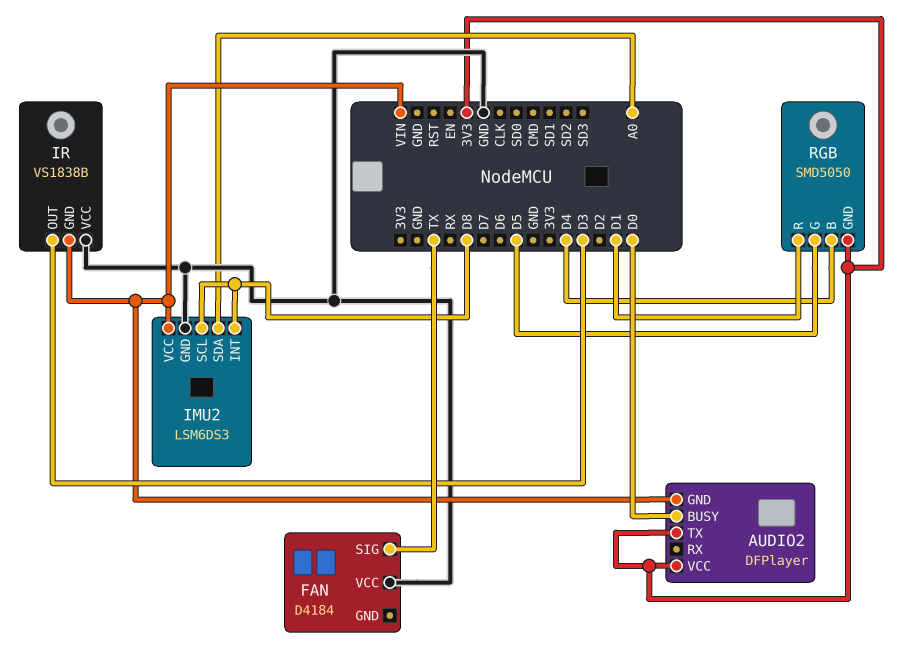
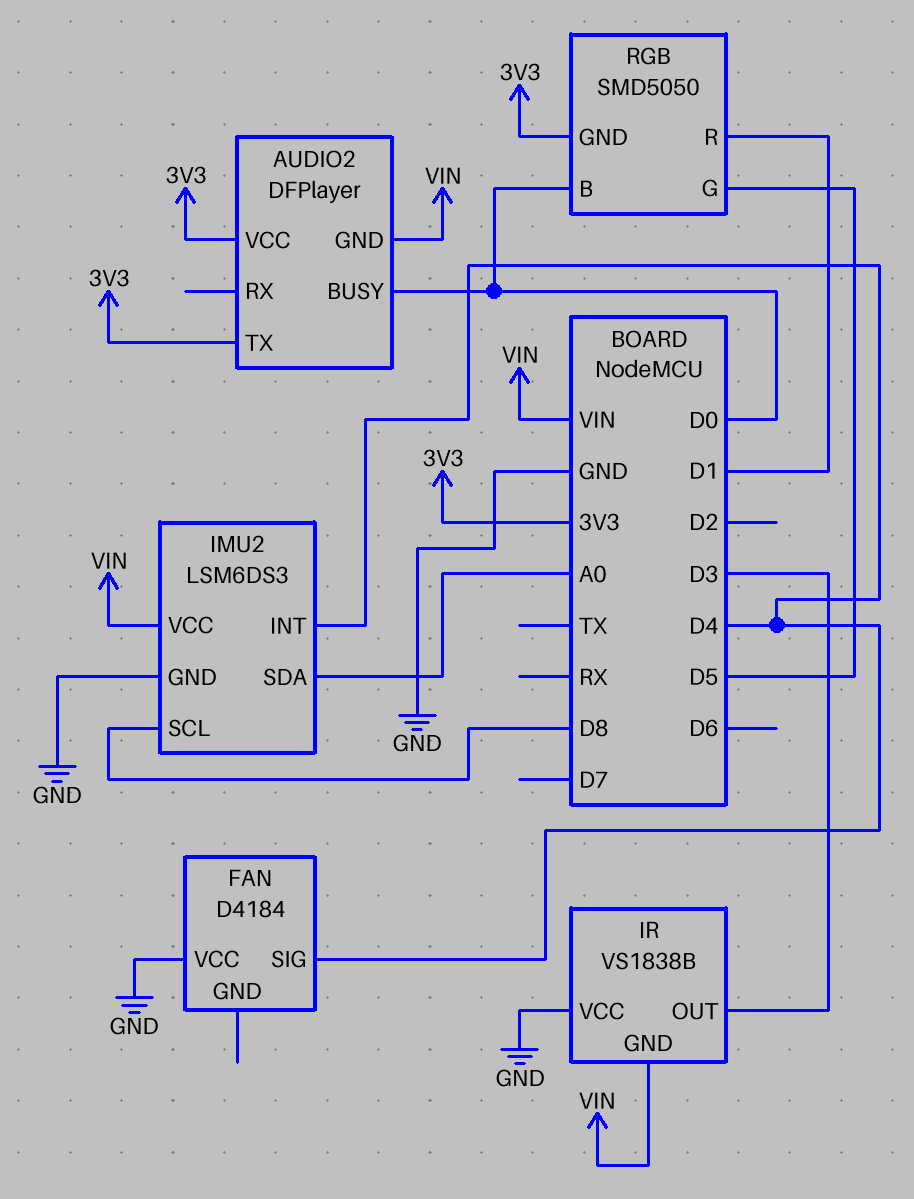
FAN pin SIG: TX -> D4
IMU2 pin INT: D8 -> D4
RGB pin B: D4 -> D0

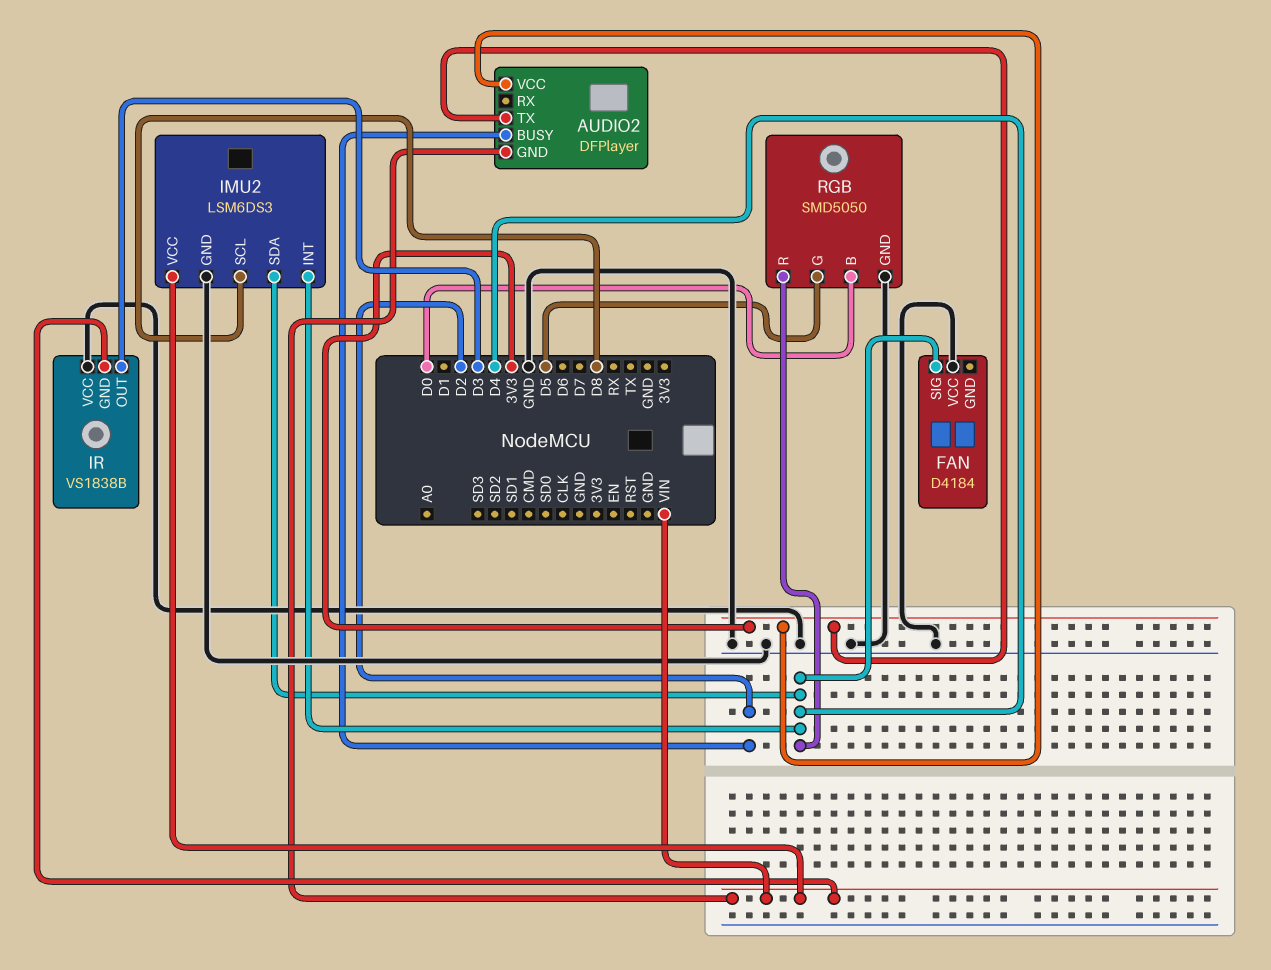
AUDIO2 pin BUSY: D0 -> D2
IMU2 pin SDA: A0 -> D4
RGB pin GND: 3V3 -> GND
RGB pin R: D1 -> D4

